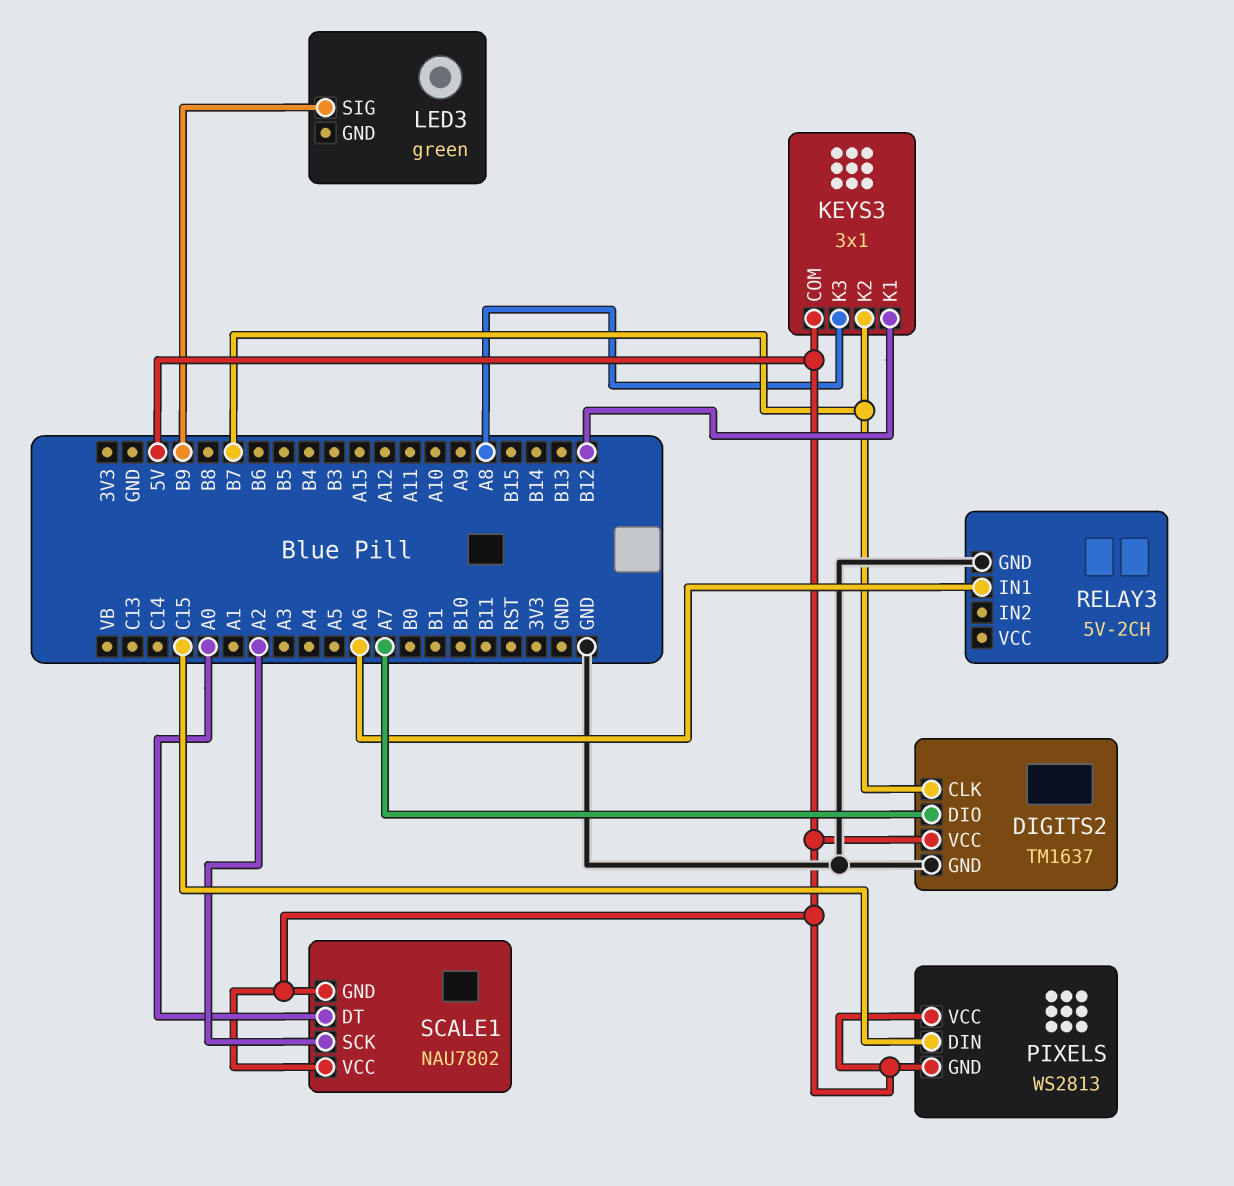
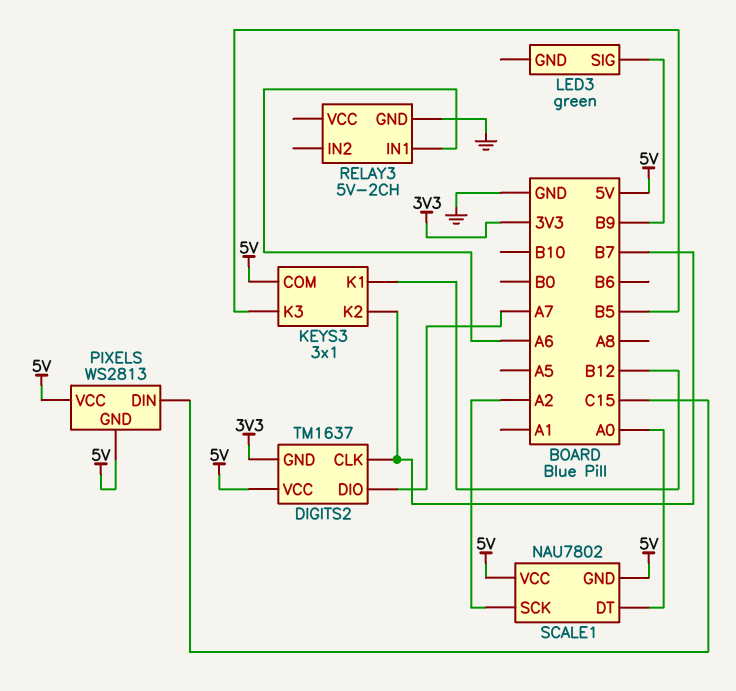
DIGITS2 pin GND: GND -> 3V3
KEYS3 pin K3: A8 -> B5

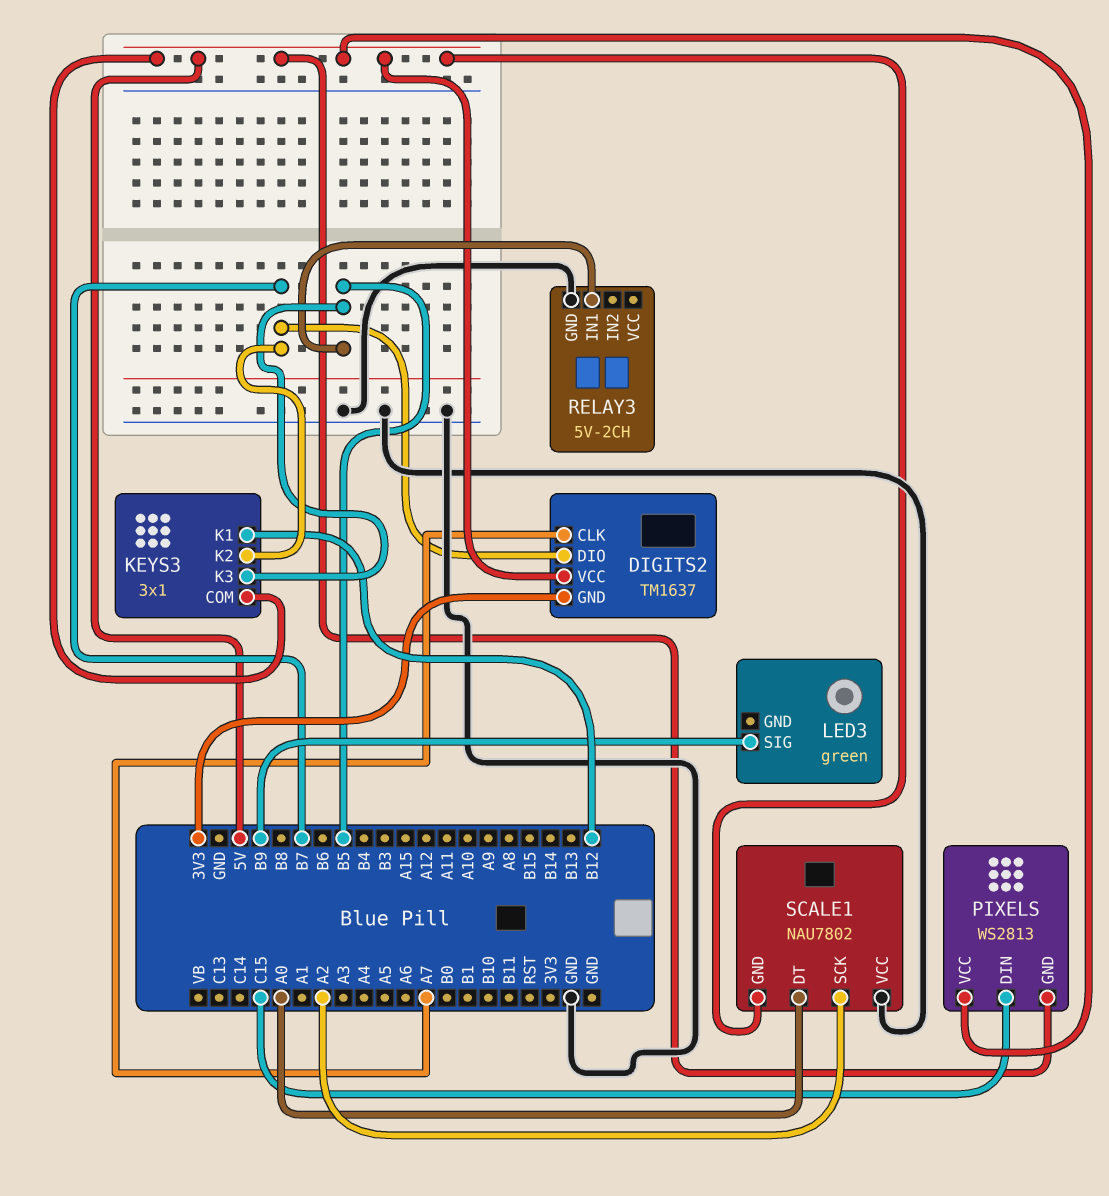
DIGITS2 pin CLK: B7 -> A7
DIGITS2 pin DIO: A7 -> B7
RELAY3 pin IN1: A6 -> B5
SCALE1 pin VCC: 5V -> GND

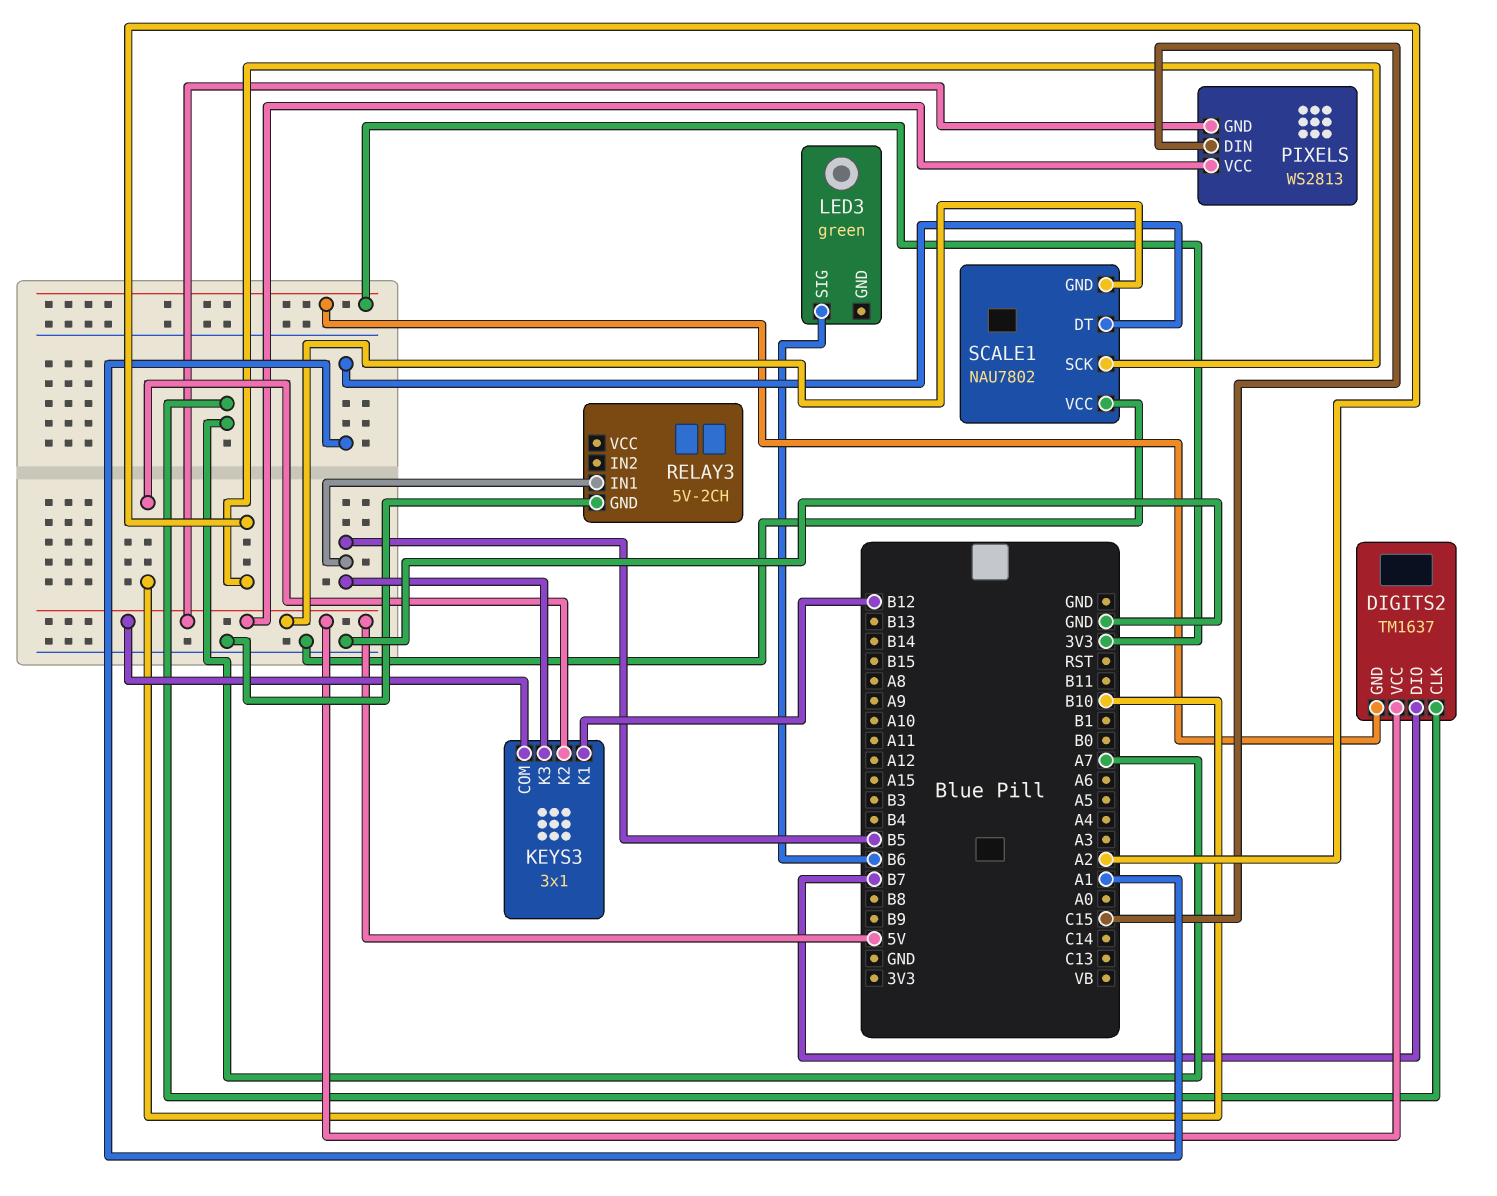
KEYS3 pin K2: B7 -> B10
LED3 pin SIG: B9 -> B6
SCALE1 pin DT: A0 -> A1

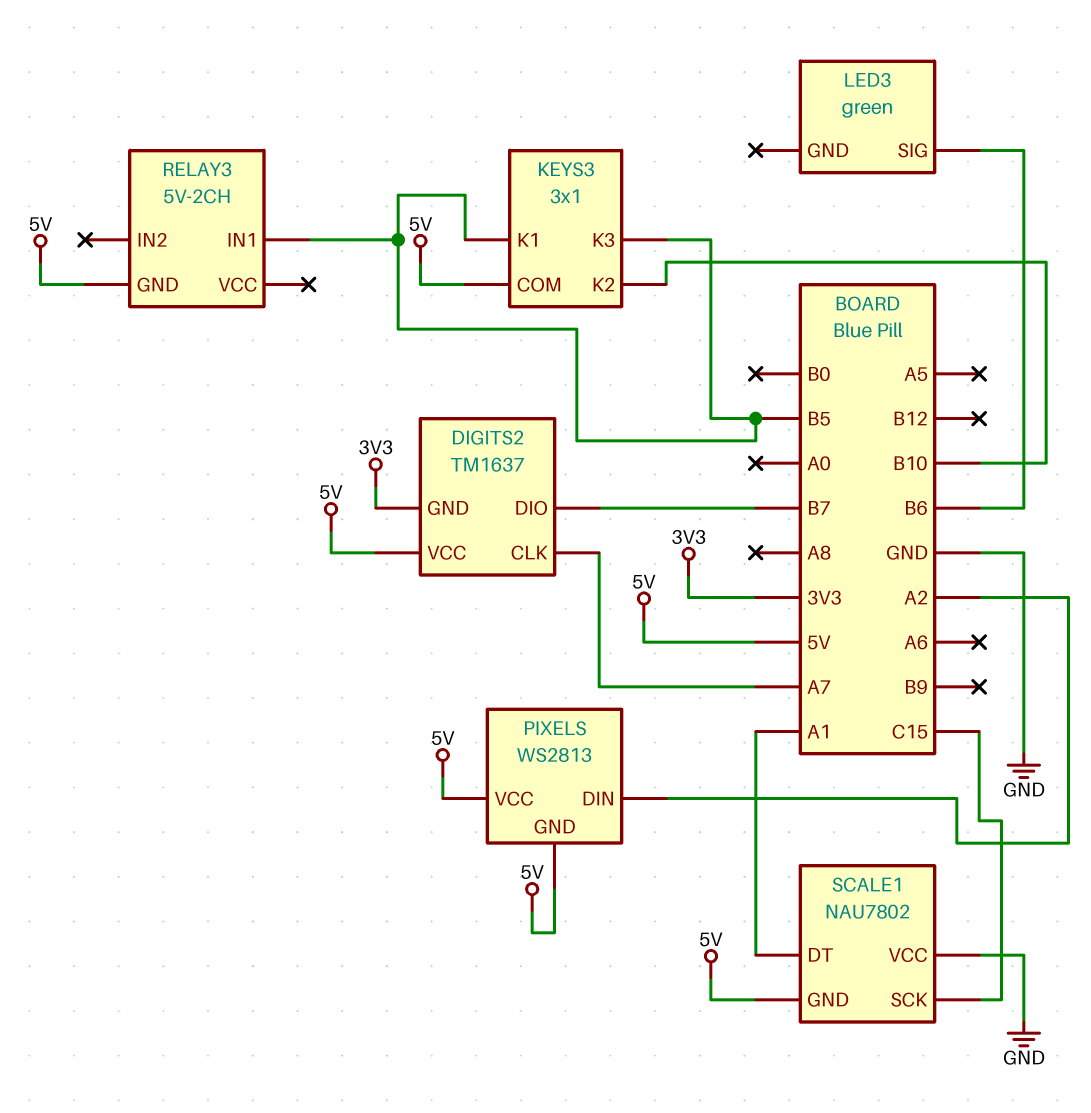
KEYS3 pin K1: B12 -> B5
PIXELS pin DIN: C15 -> A2
RELAY3 pin GND: GND -> 5V
SCALE1 pin SCK: A2 -> C15

